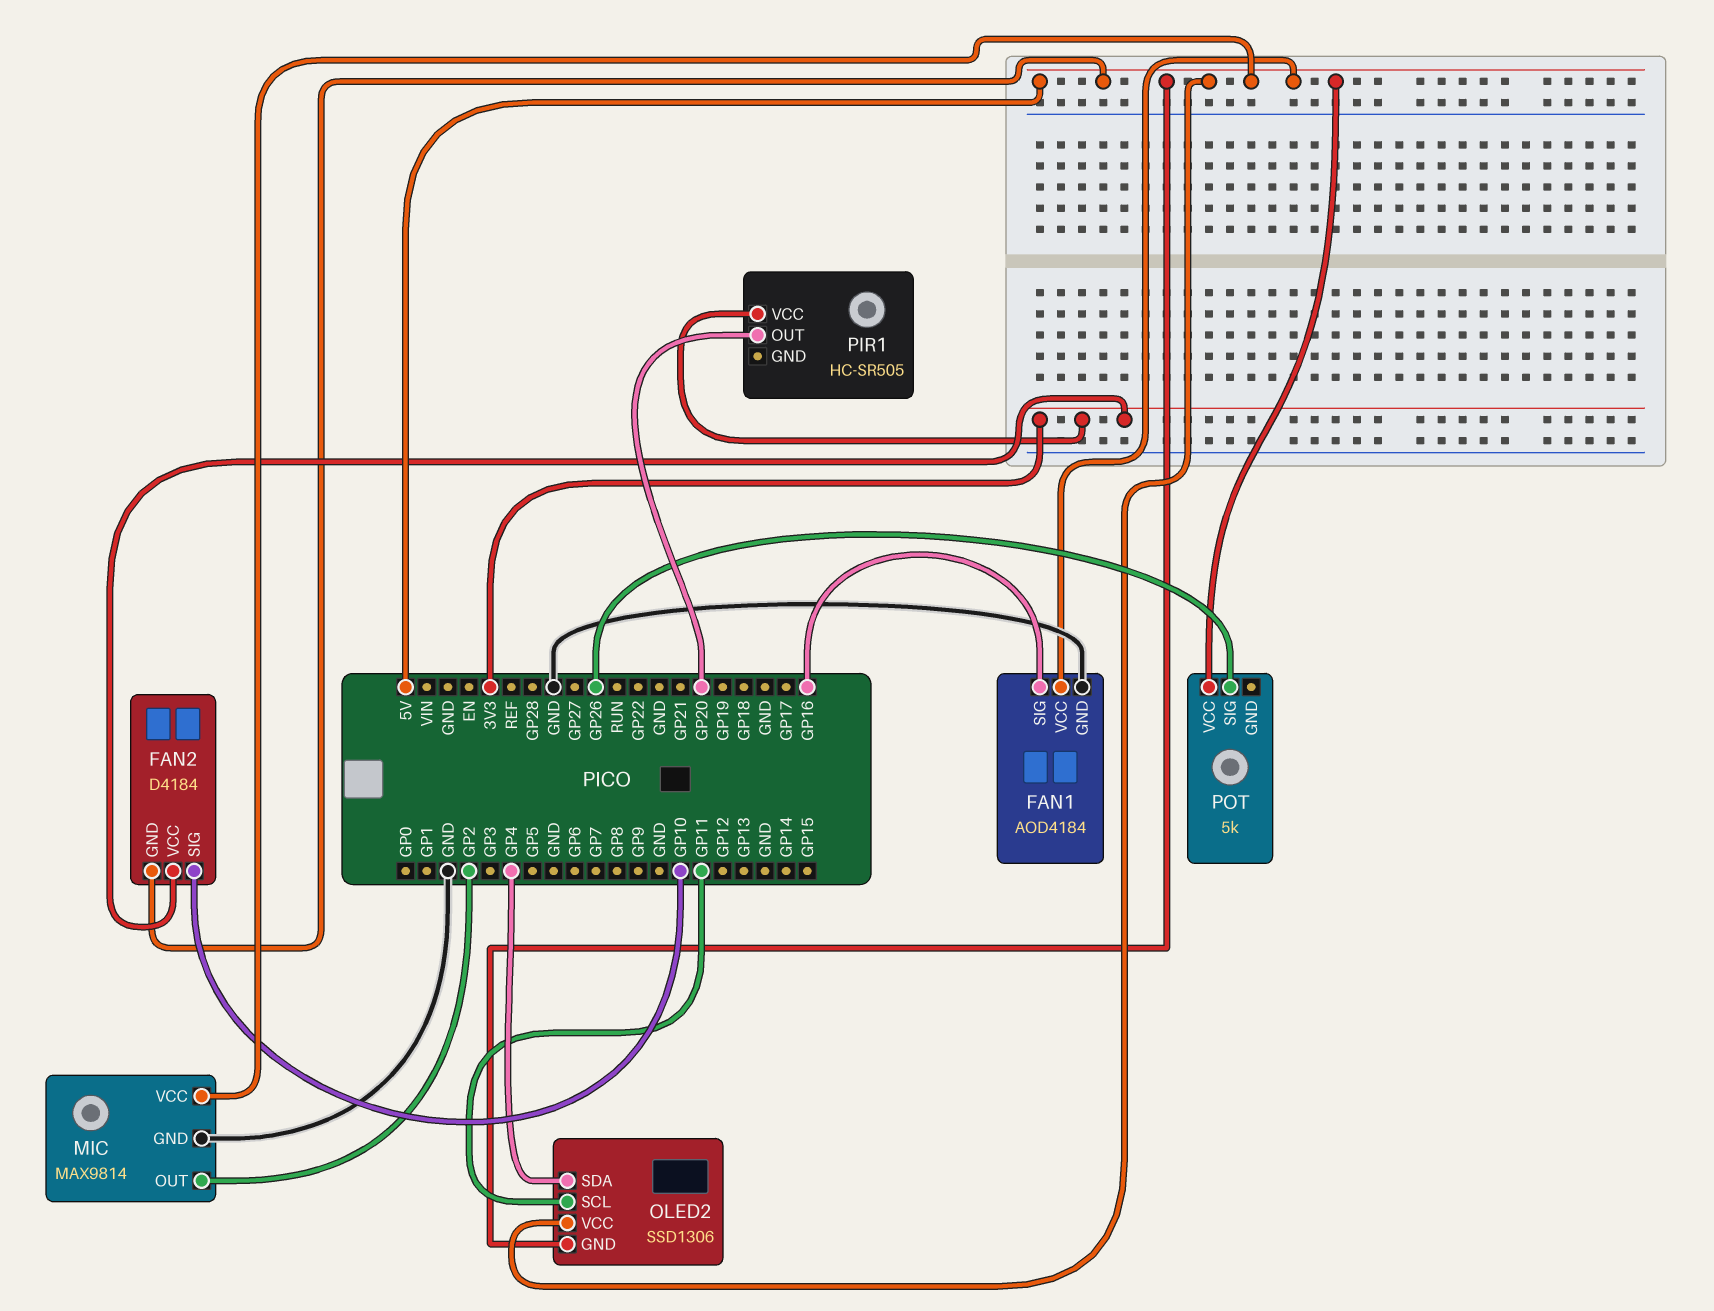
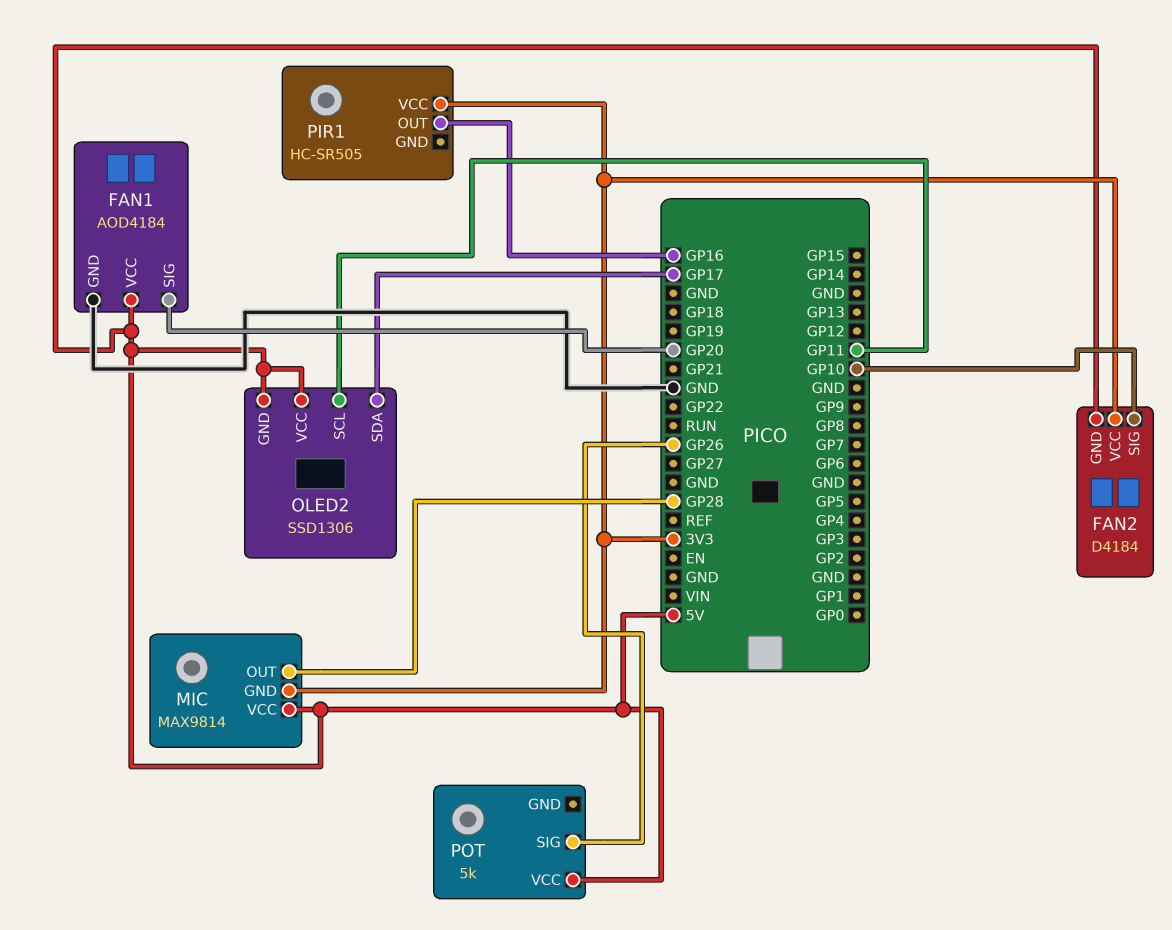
FAN1 pin SIG: GP16 -> GP20
MIC pin GND: GND -> 3V3
MIC pin OUT: GP2 -> GP28
OLED2 pin SDA: GP4 -> GP17
PIR1 pin OUT: GP20 -> GP16

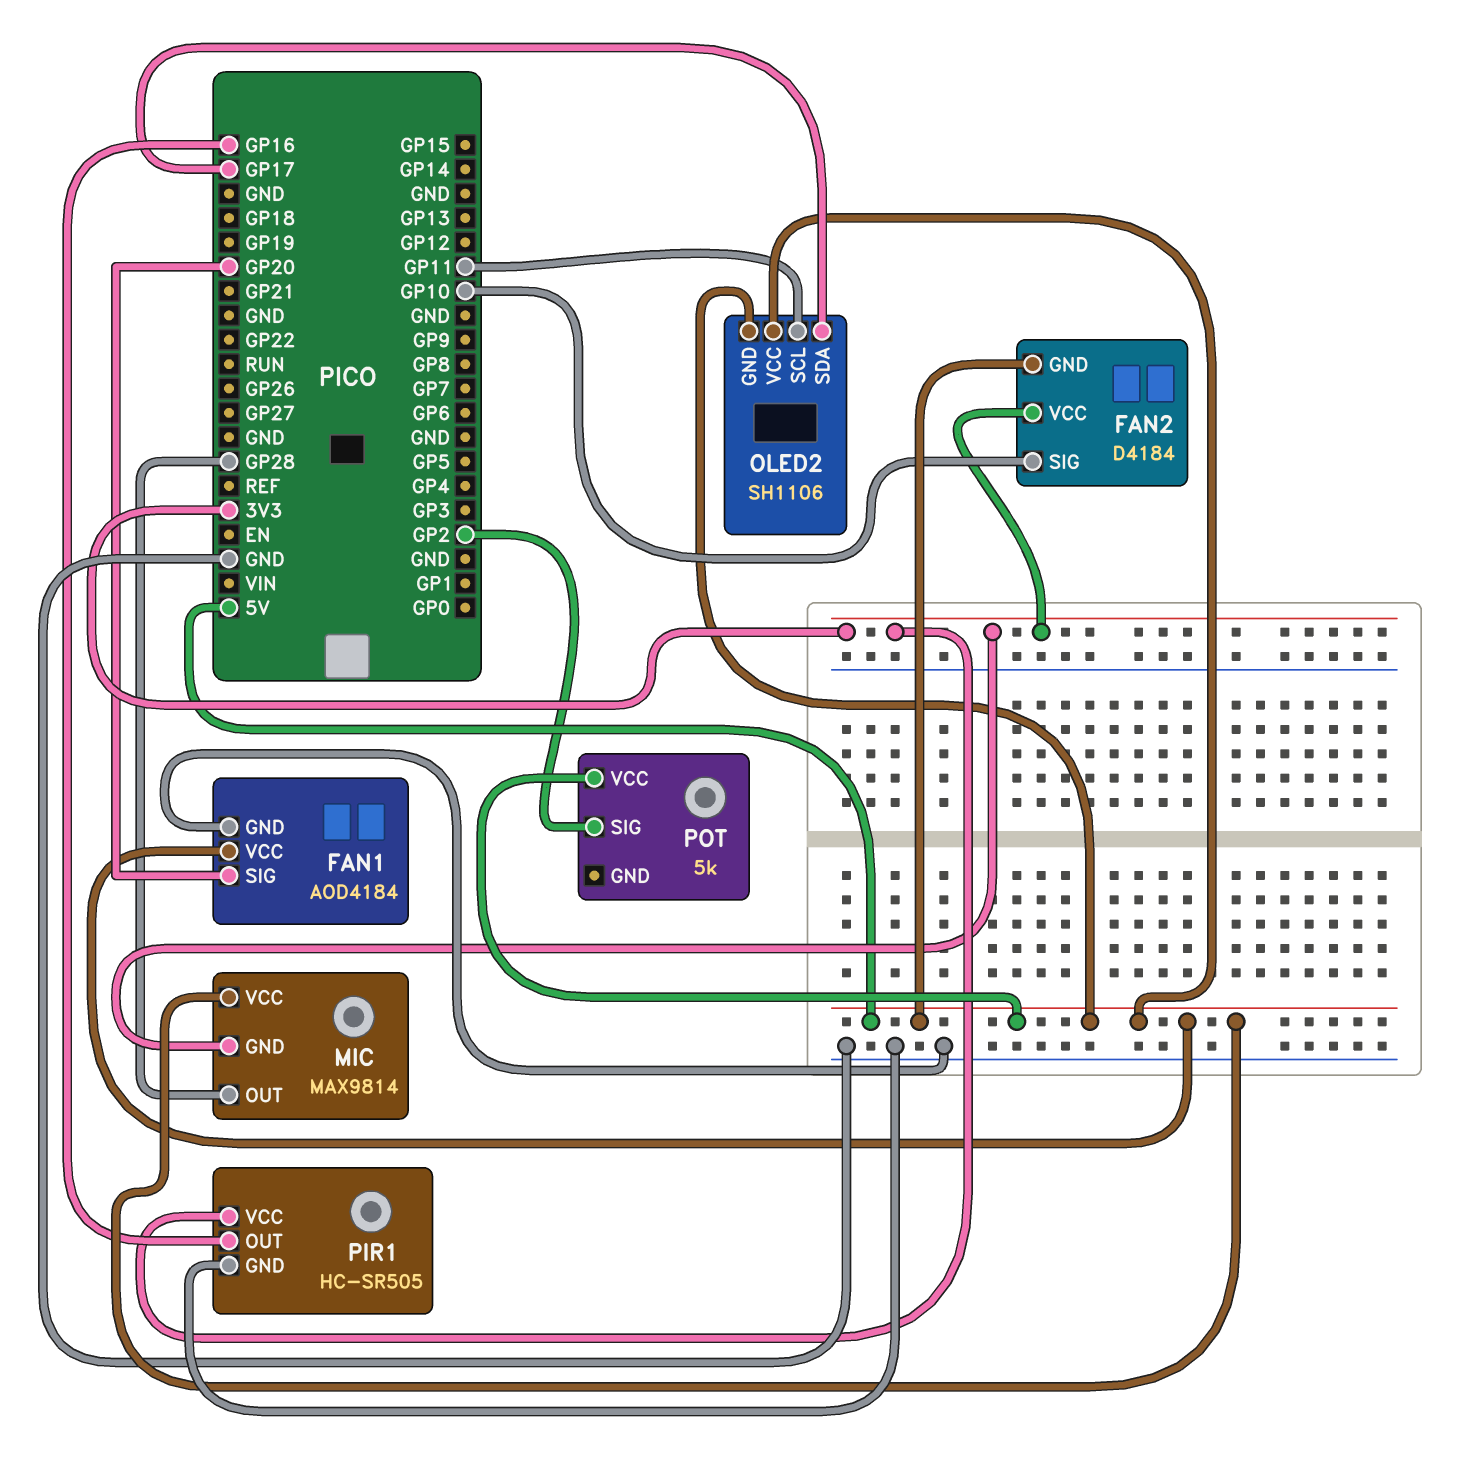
OLED2: SSD1306 -> SH1106
PIR1 pin GND: none -> GND
POT pin SIG: GP26 -> GP2

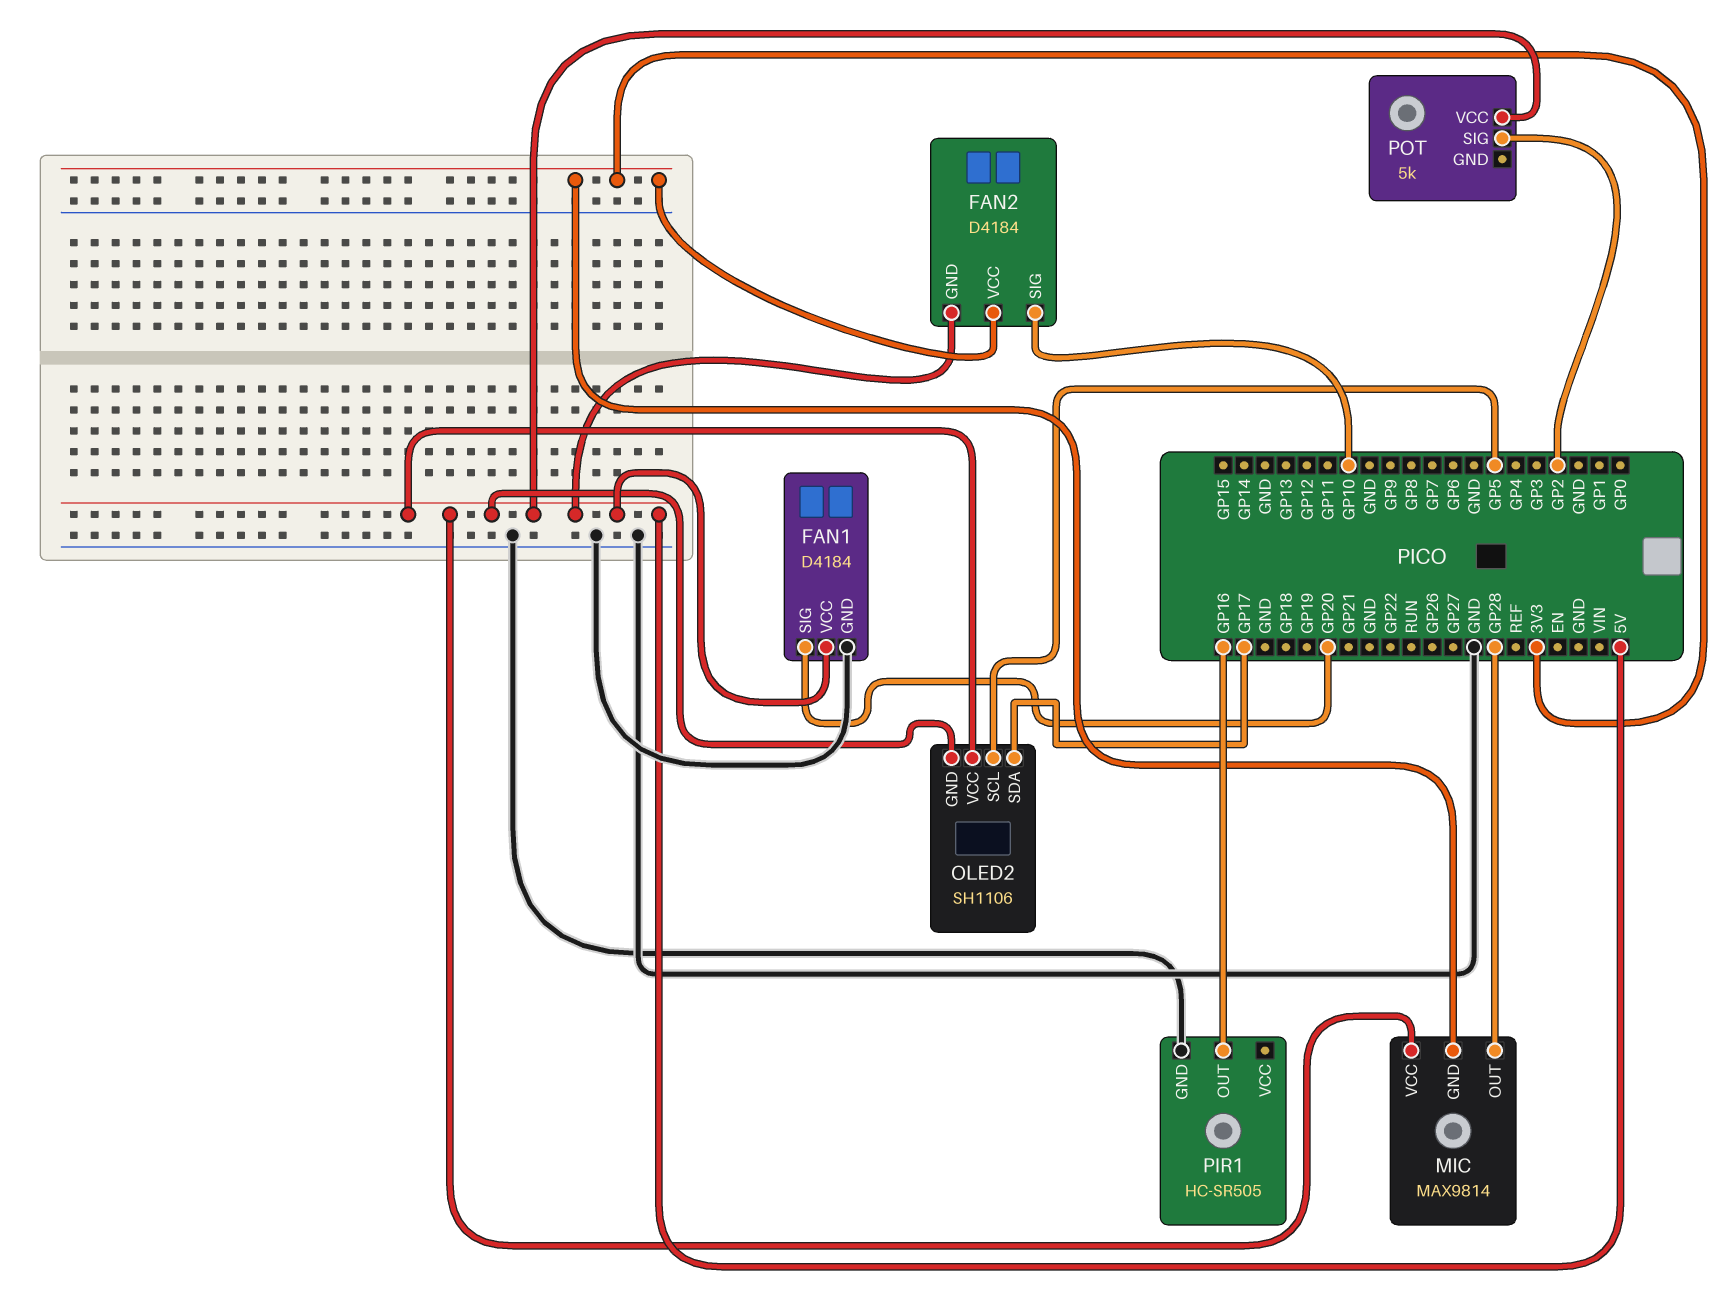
FAN1: AOD4184 -> D4184
OLED2 pin SCL: GP11 -> GP5
PIR1 pin VCC: 3V3 -> none

